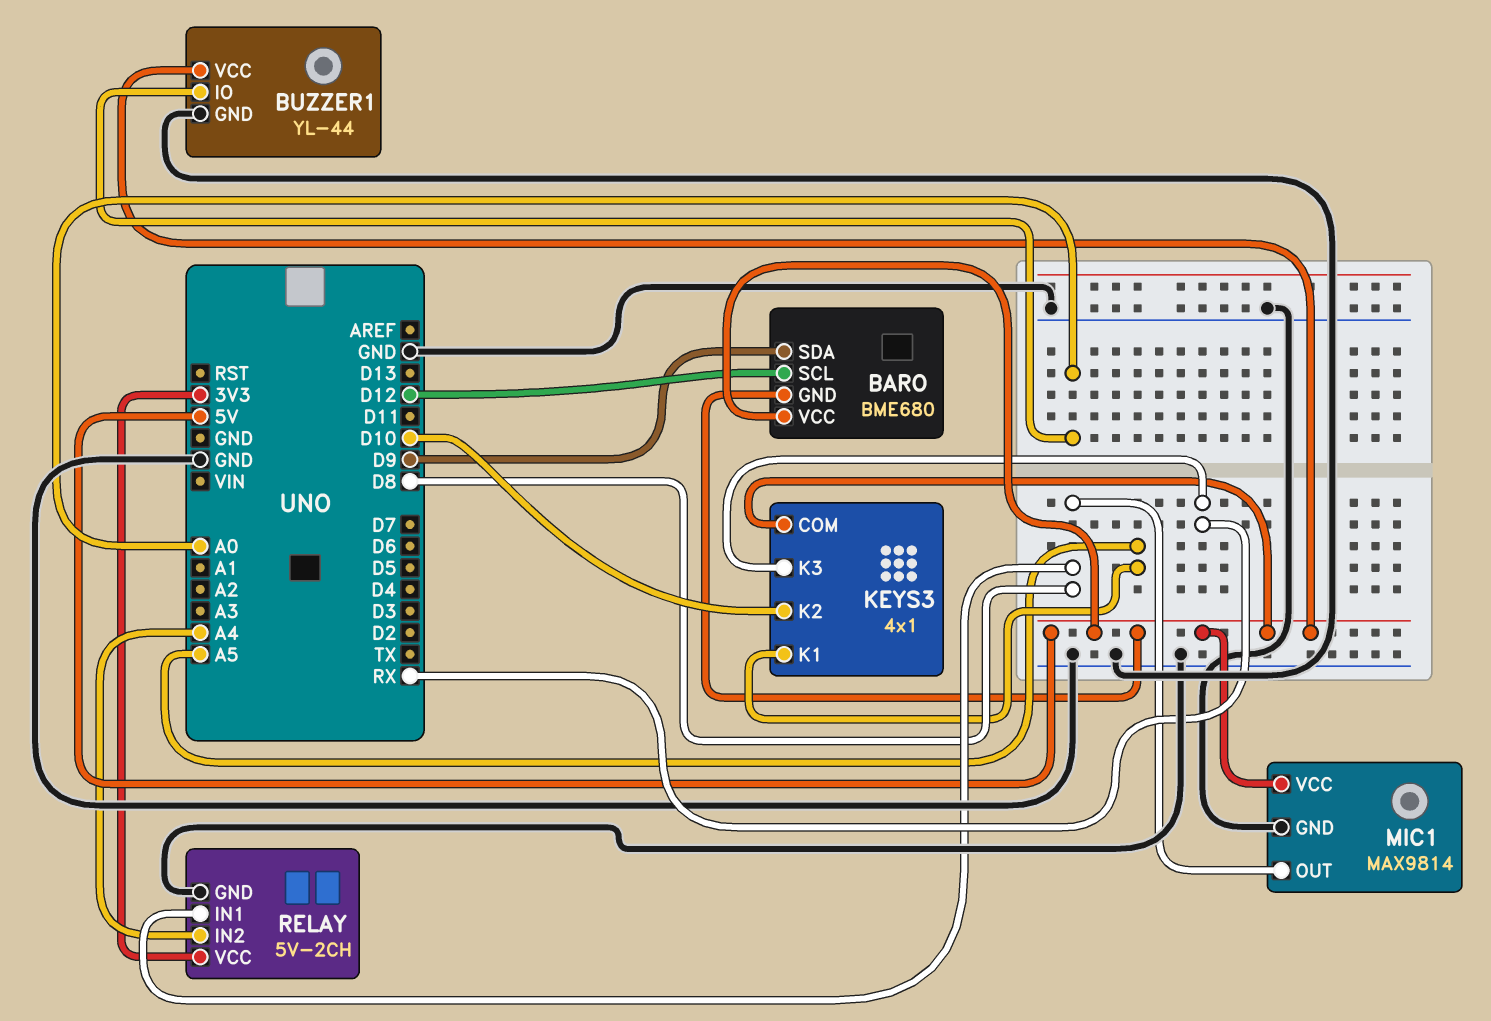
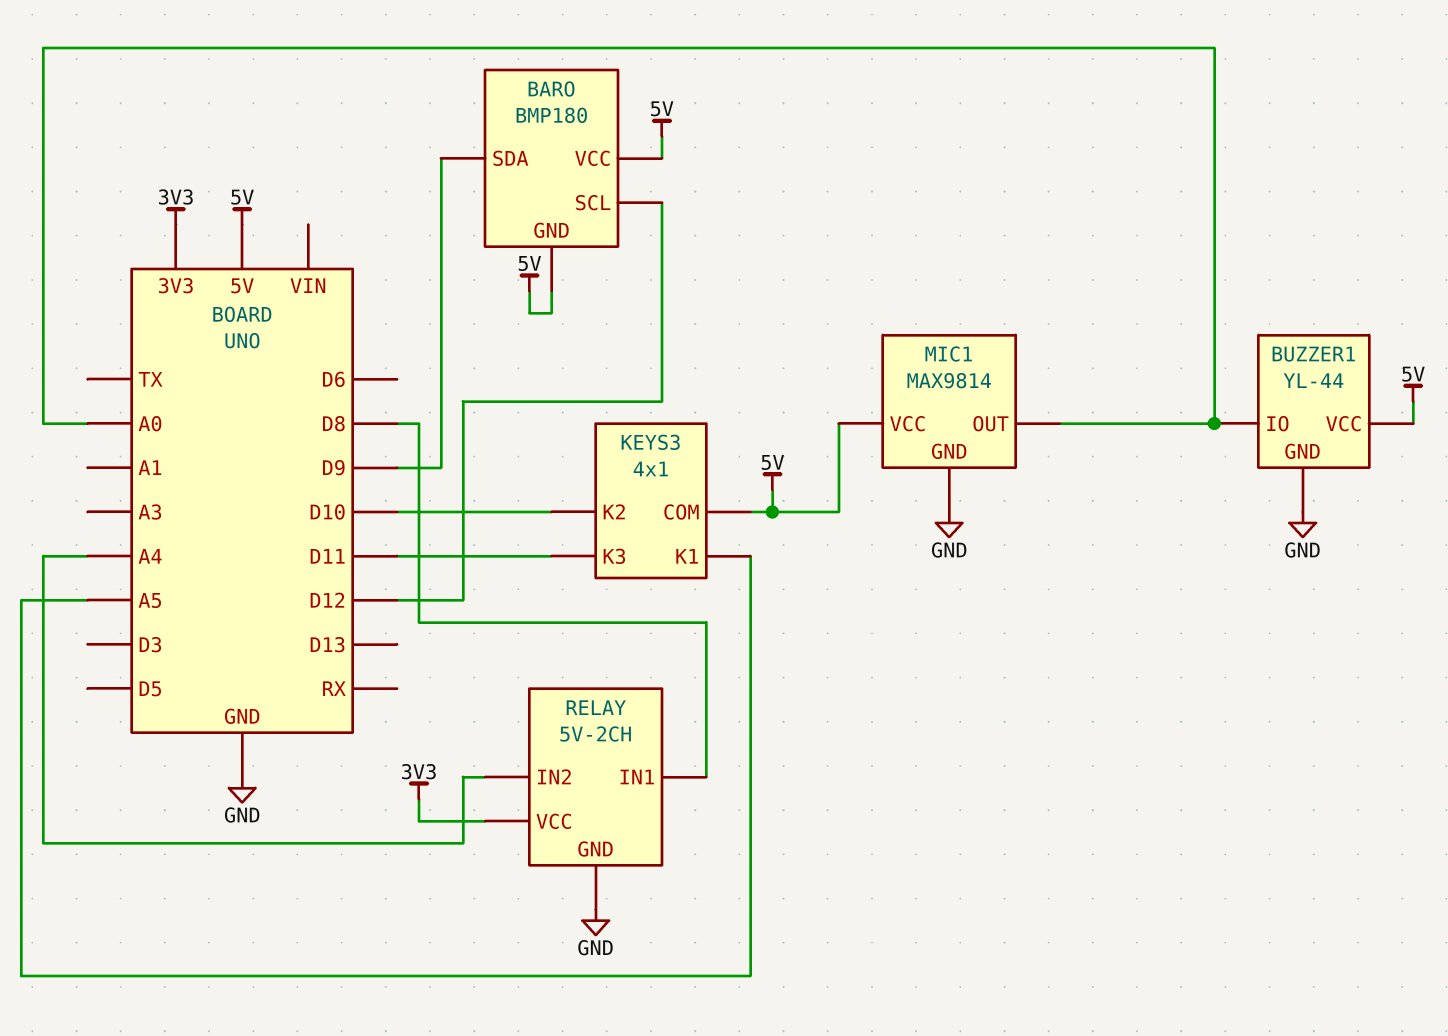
BARO: BME680 -> BMP180
KEYS3 pin K3: RX -> D11
MIC1 pin OUT: D8 -> A0

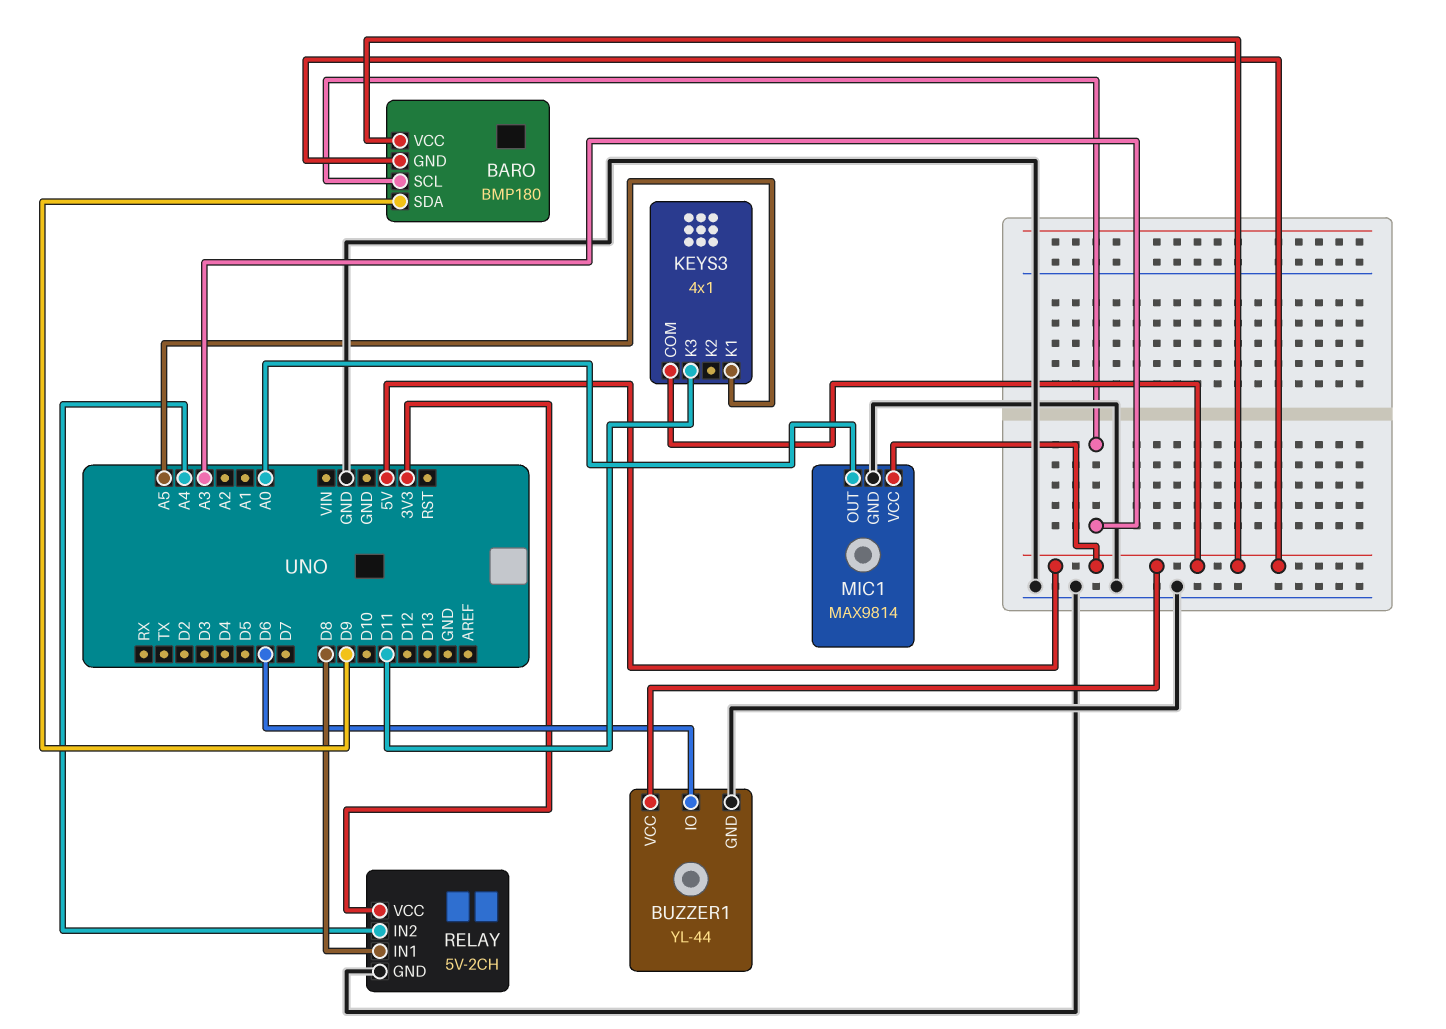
BARO pin SCL: D12 -> A3
BUZZER1 pin IO: A0 -> D6
KEYS3 pin K2: D10 -> none

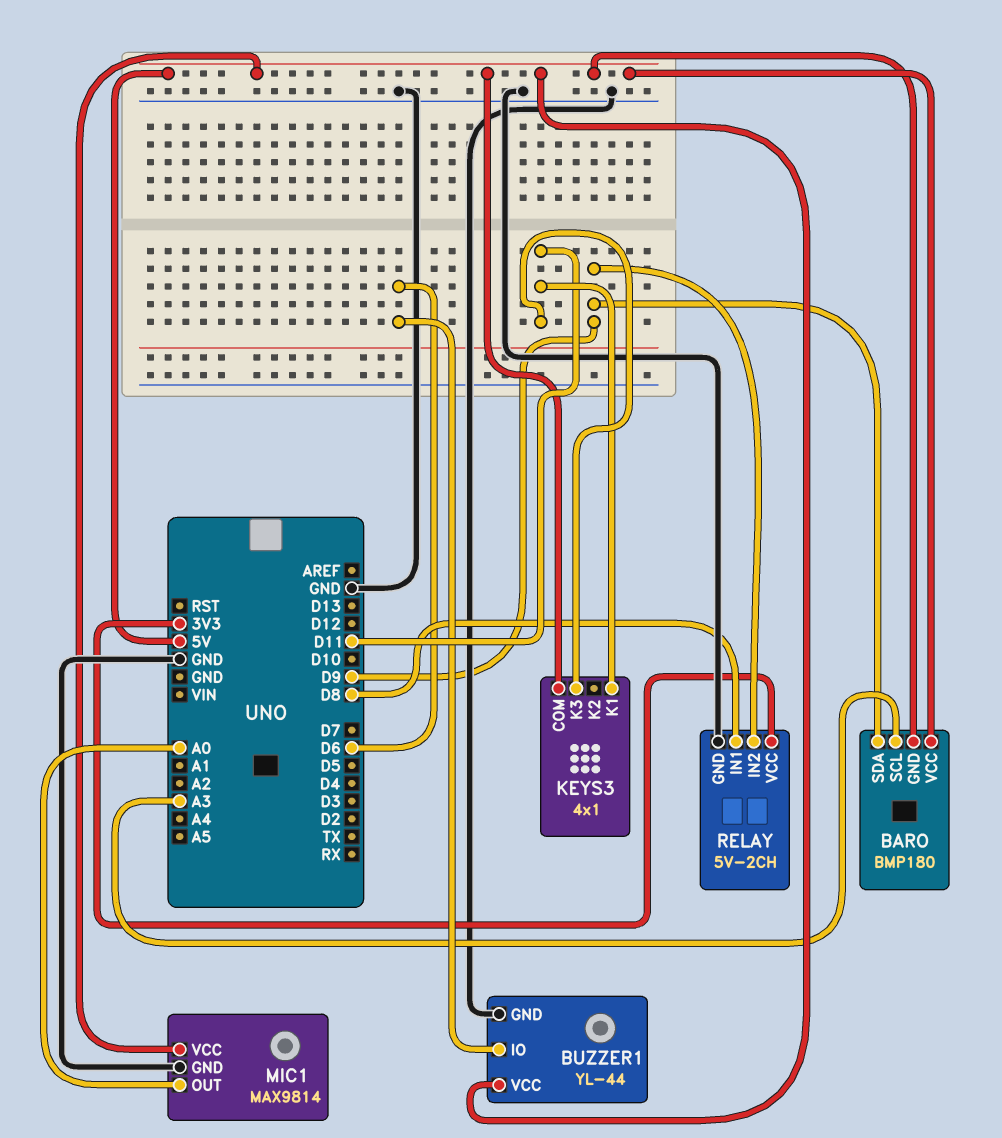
KEYS3 pin K1: A5 -> D11
RELAY pin IN2: A4 -> D9

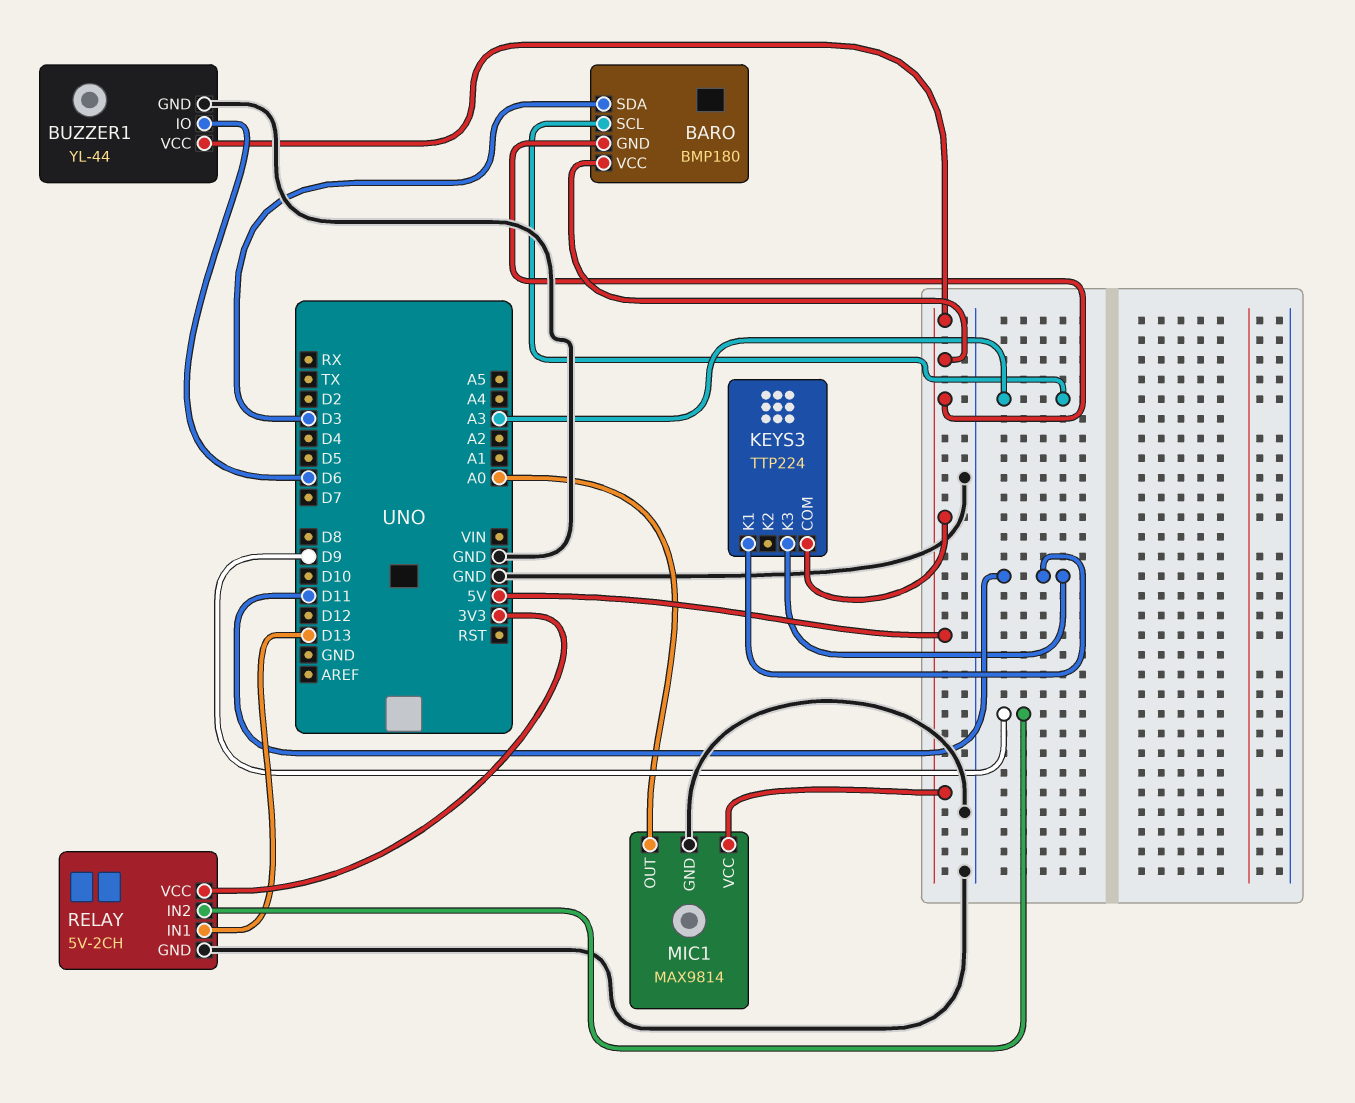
BARO pin SDA: D9 -> D3
KEYS3: 4x1 -> TTP224
RELAY pin IN1: D8 -> D13

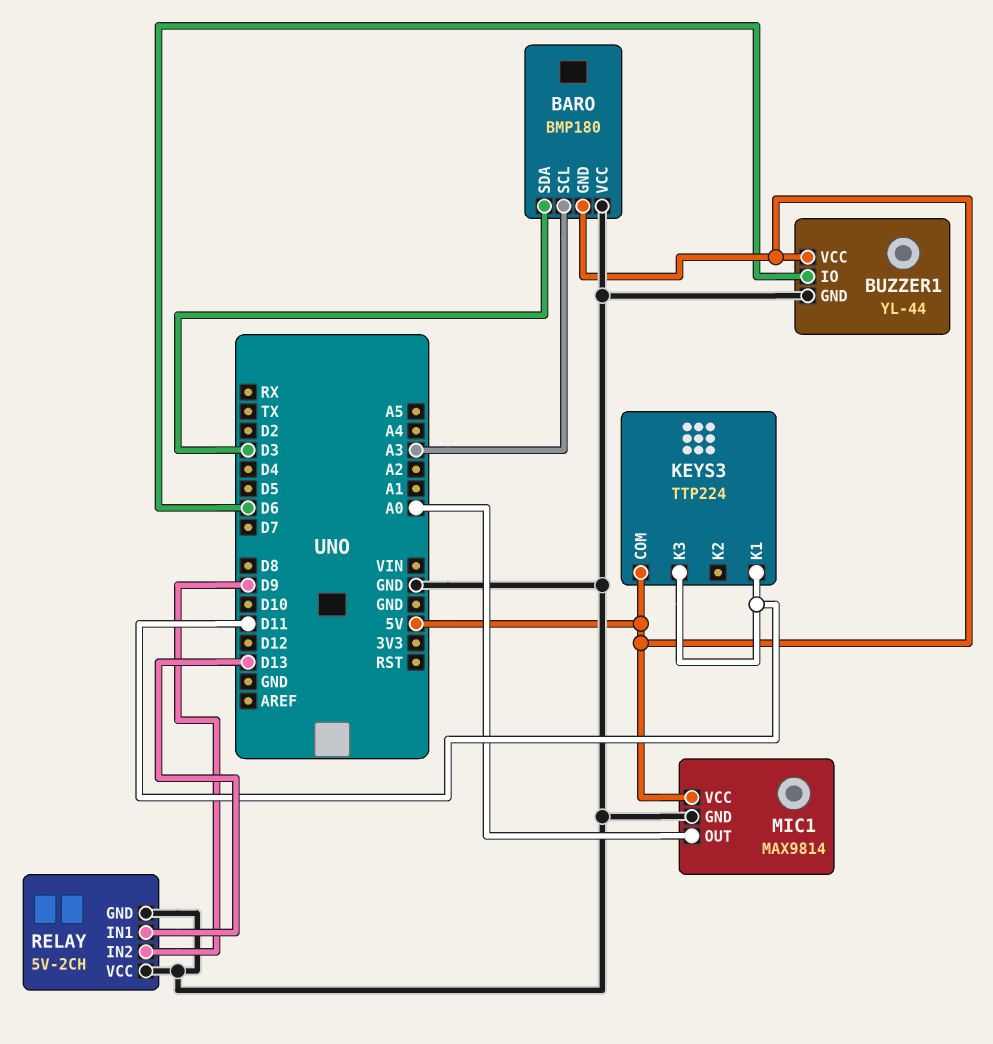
BARO pin VCC: 5V -> GND
RELAY pin VCC: 3V3 -> GND

